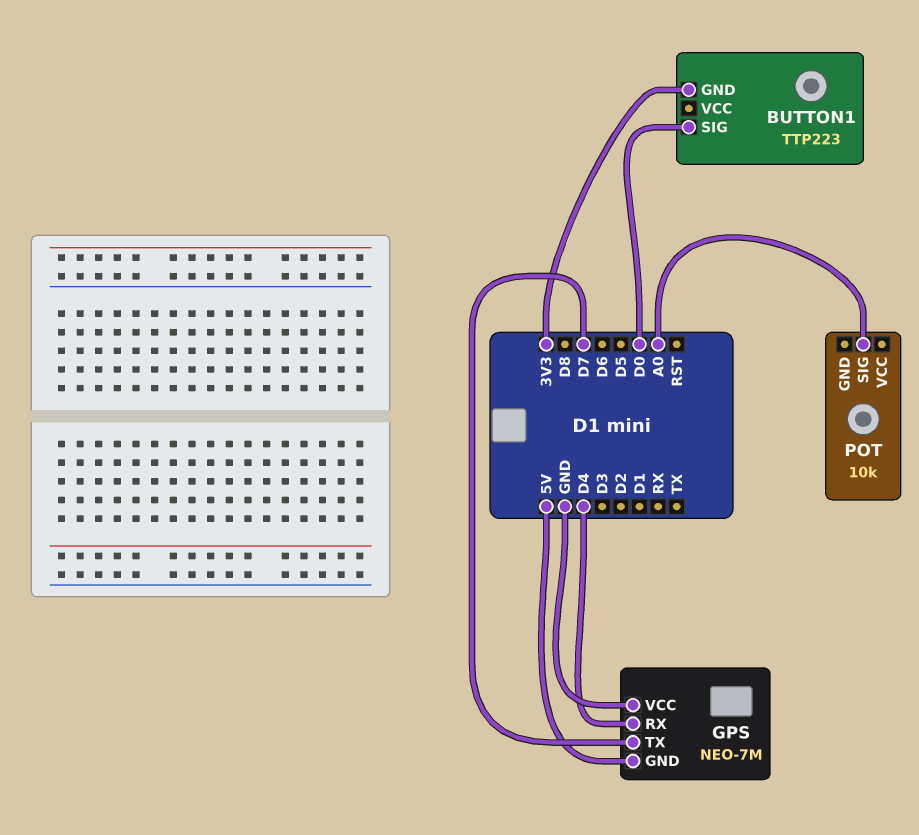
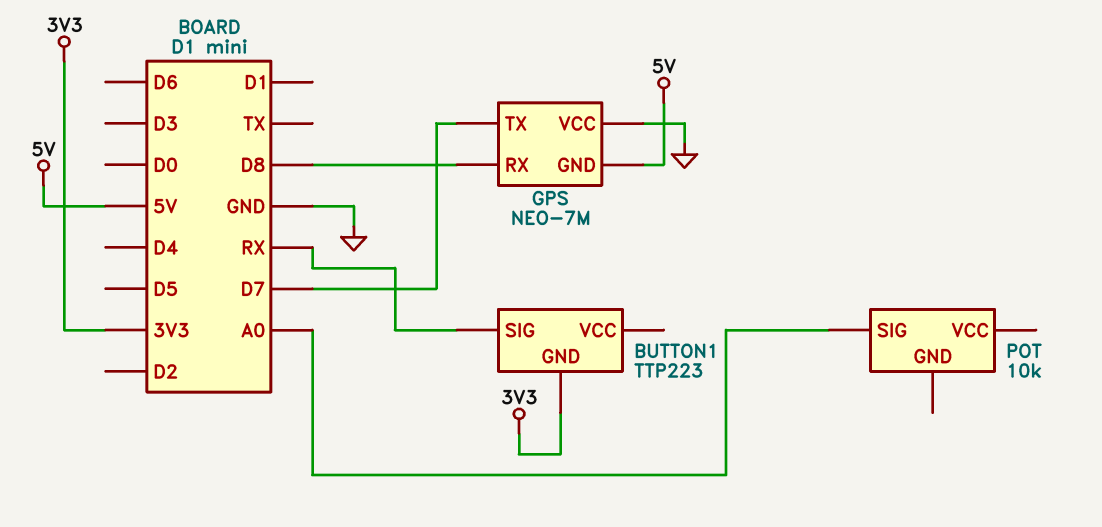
BUTTON1 pin SIG: D0 -> RX
GPS pin RX: D4 -> D8

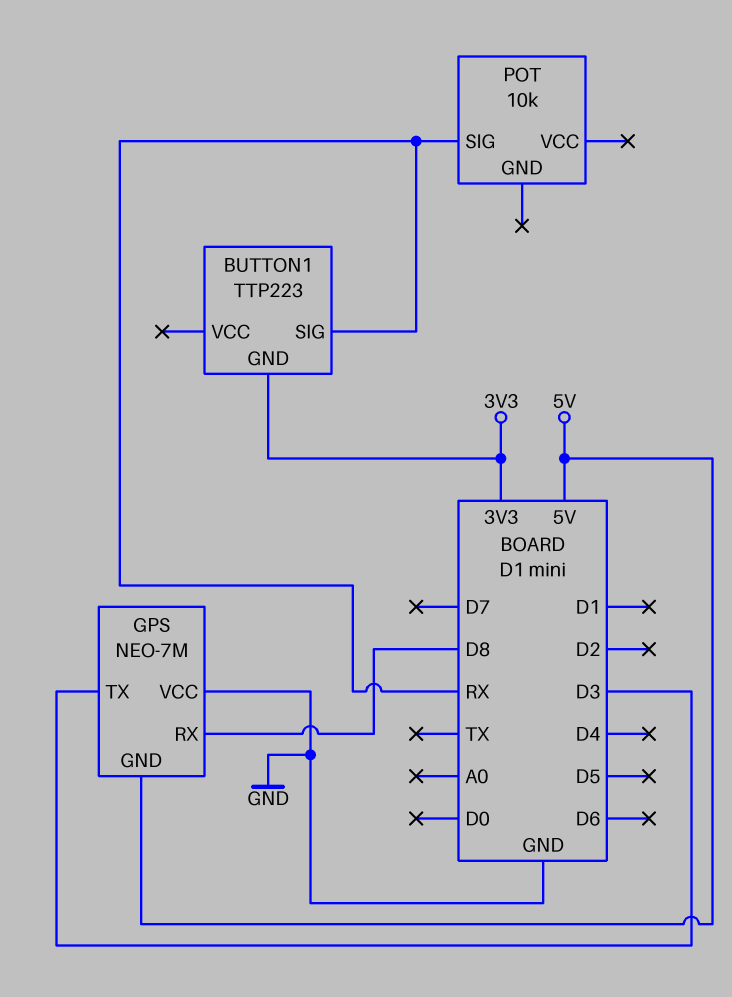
GPS pin TX: D7 -> D3
POT pin SIG: A0 -> RX

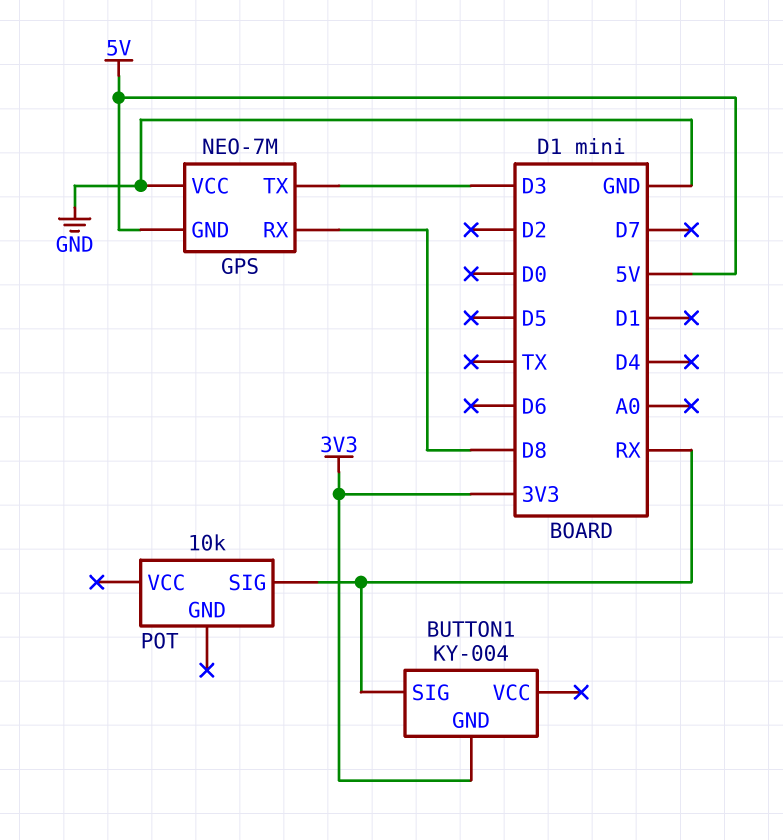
BUTTON1: TTP223 -> KY-004

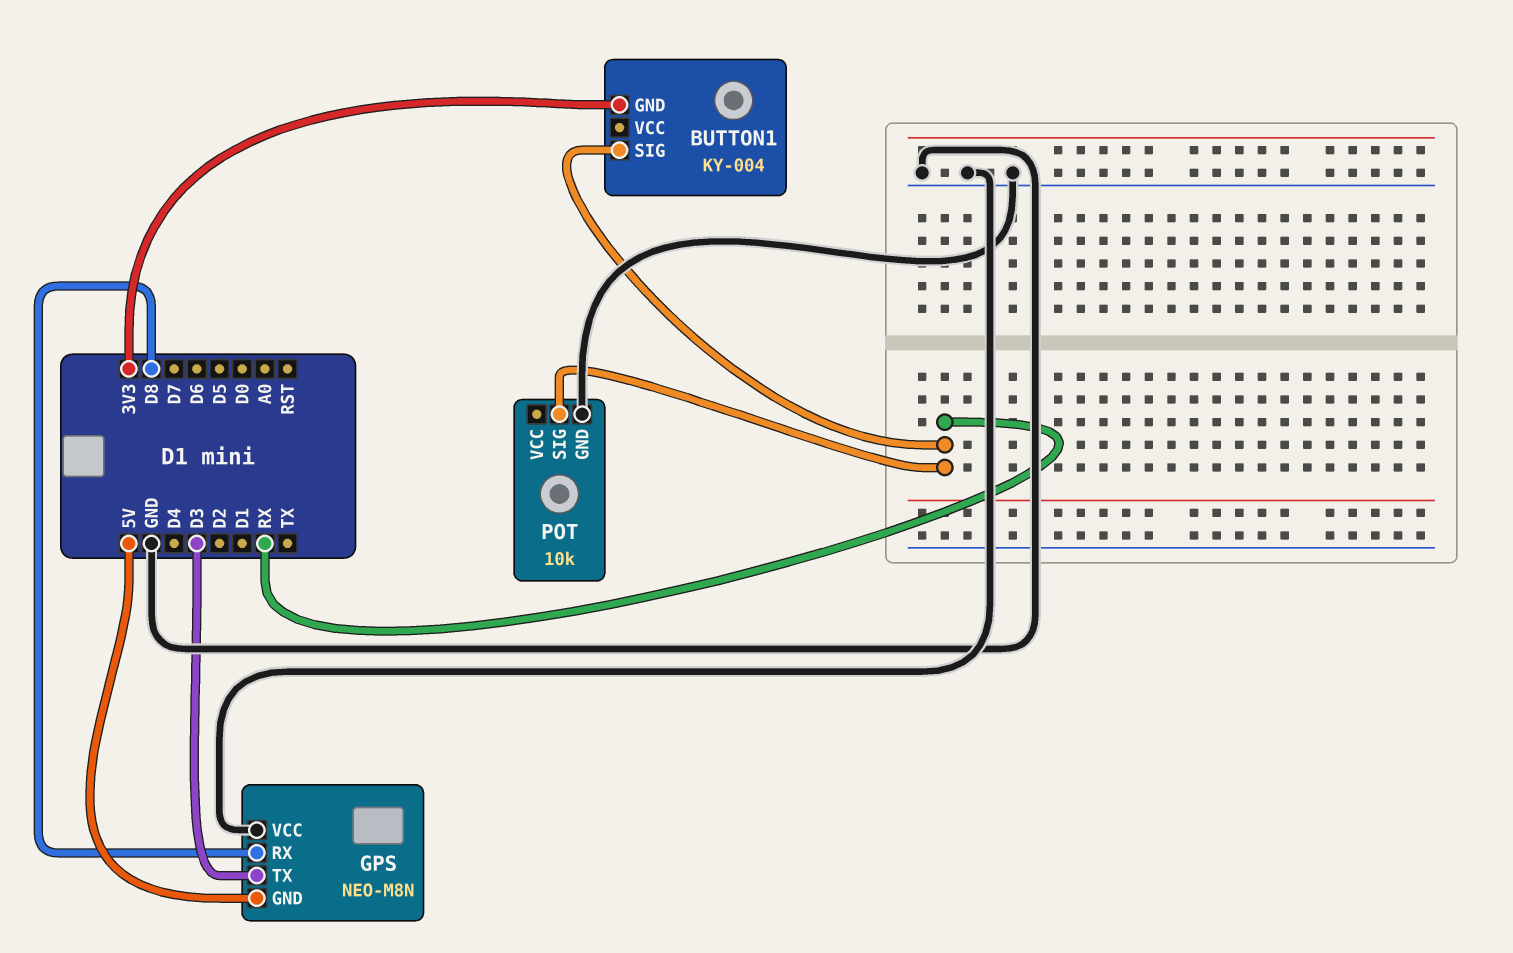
GPS: NEO-7M -> NEO-M8N
POT pin GND: none -> GND

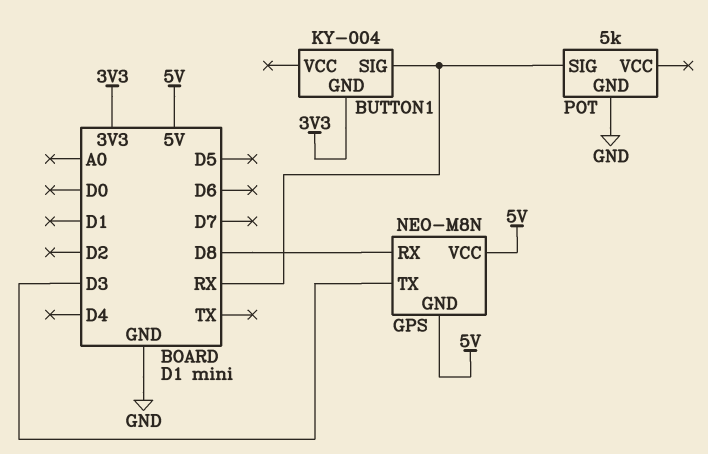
GPS pin VCC: GND -> 5V
POT: 10k -> 5k

